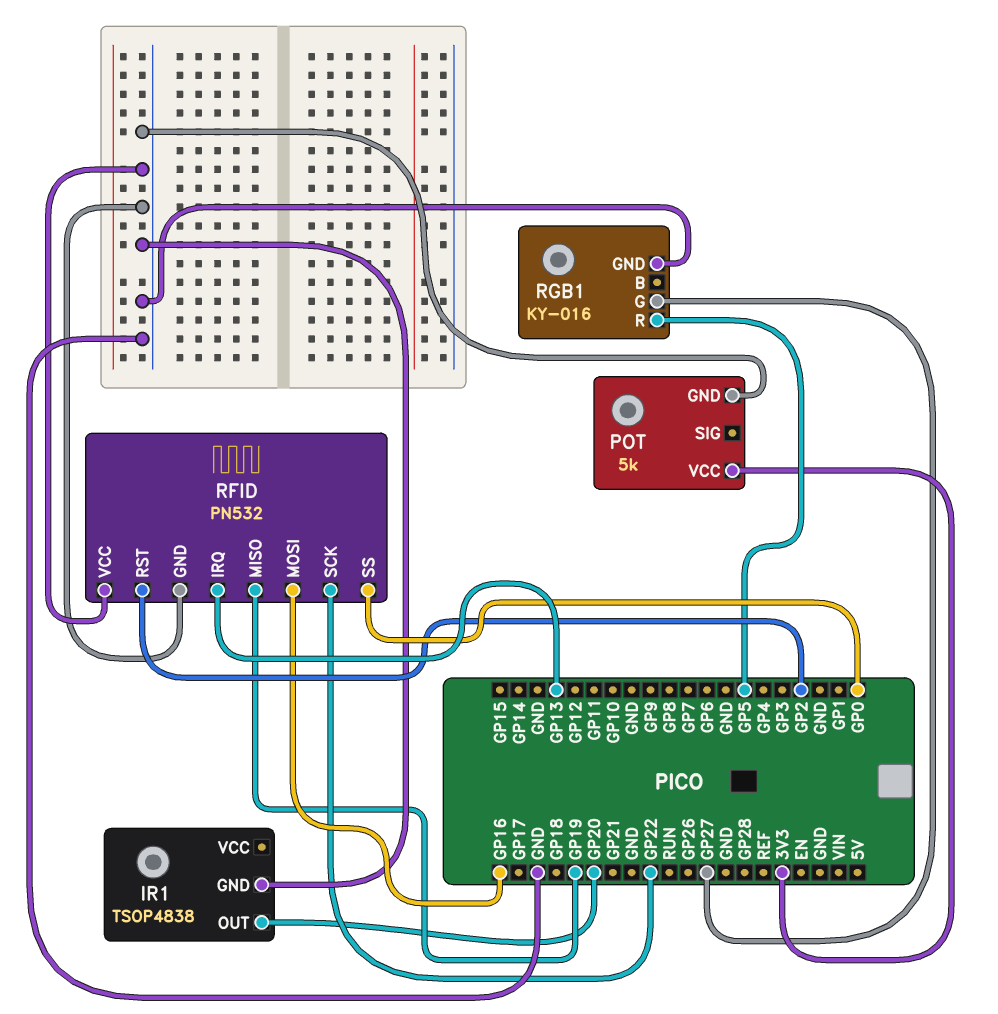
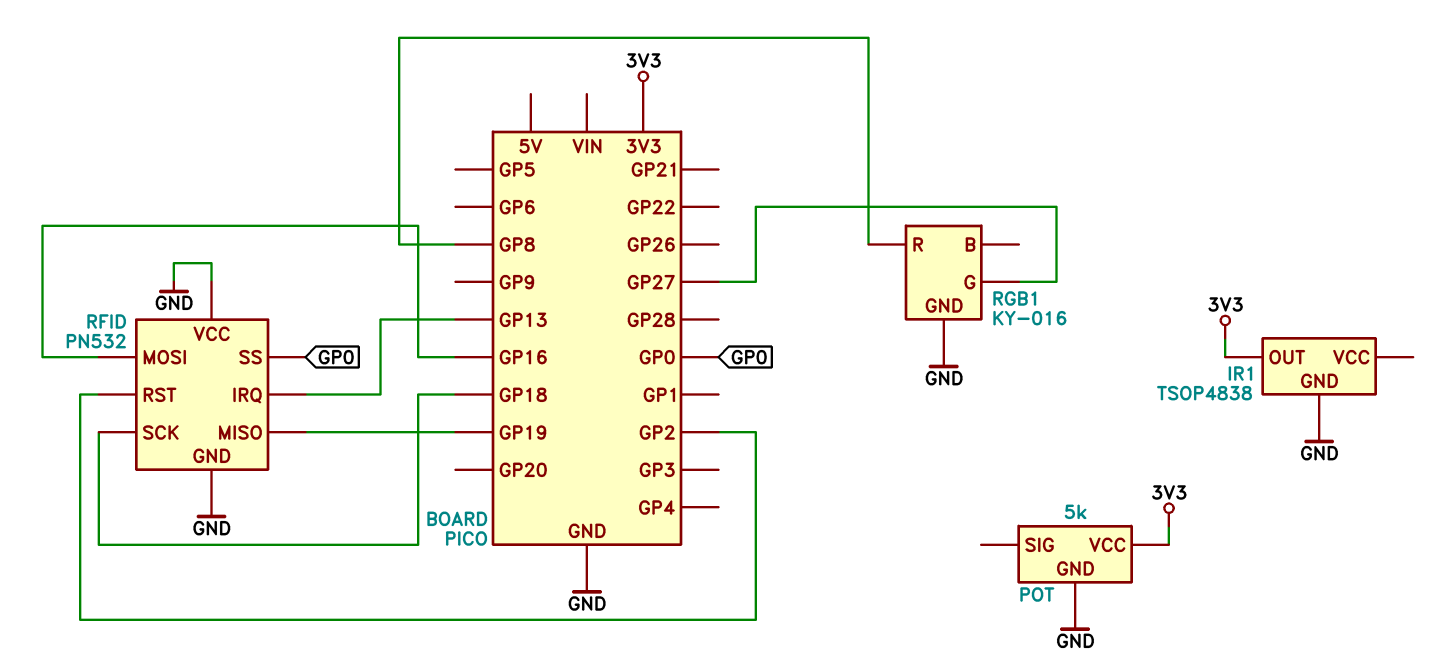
IR1 pin OUT: GP20 -> 3V3
RFID pin SCK: GP22 -> GP18
RGB1 pin R: GP5 -> GP8

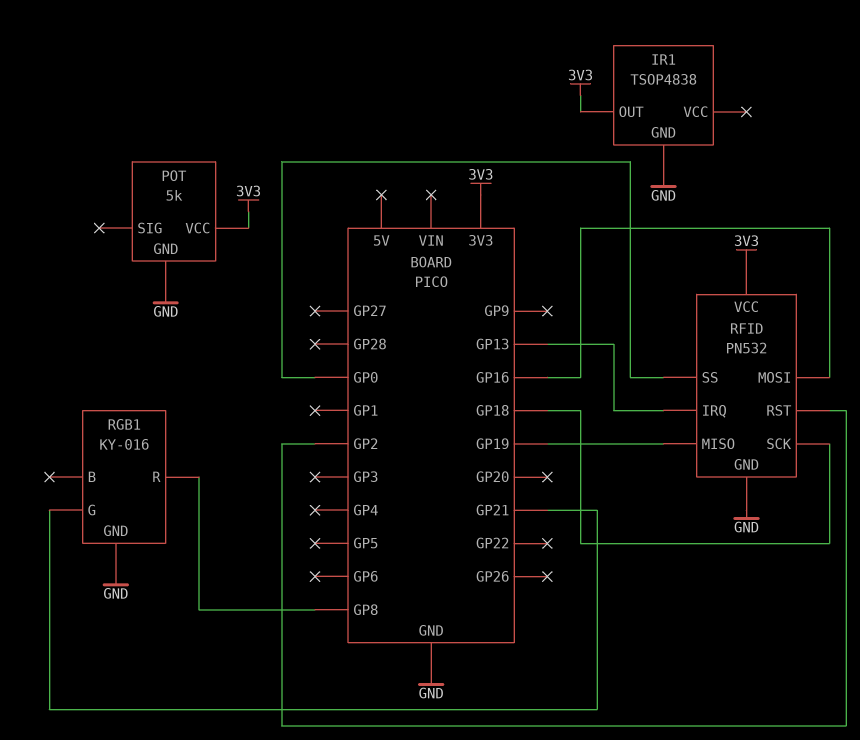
RFID pin VCC: GND -> 3V3
RGB1 pin G: GP27 -> GP21

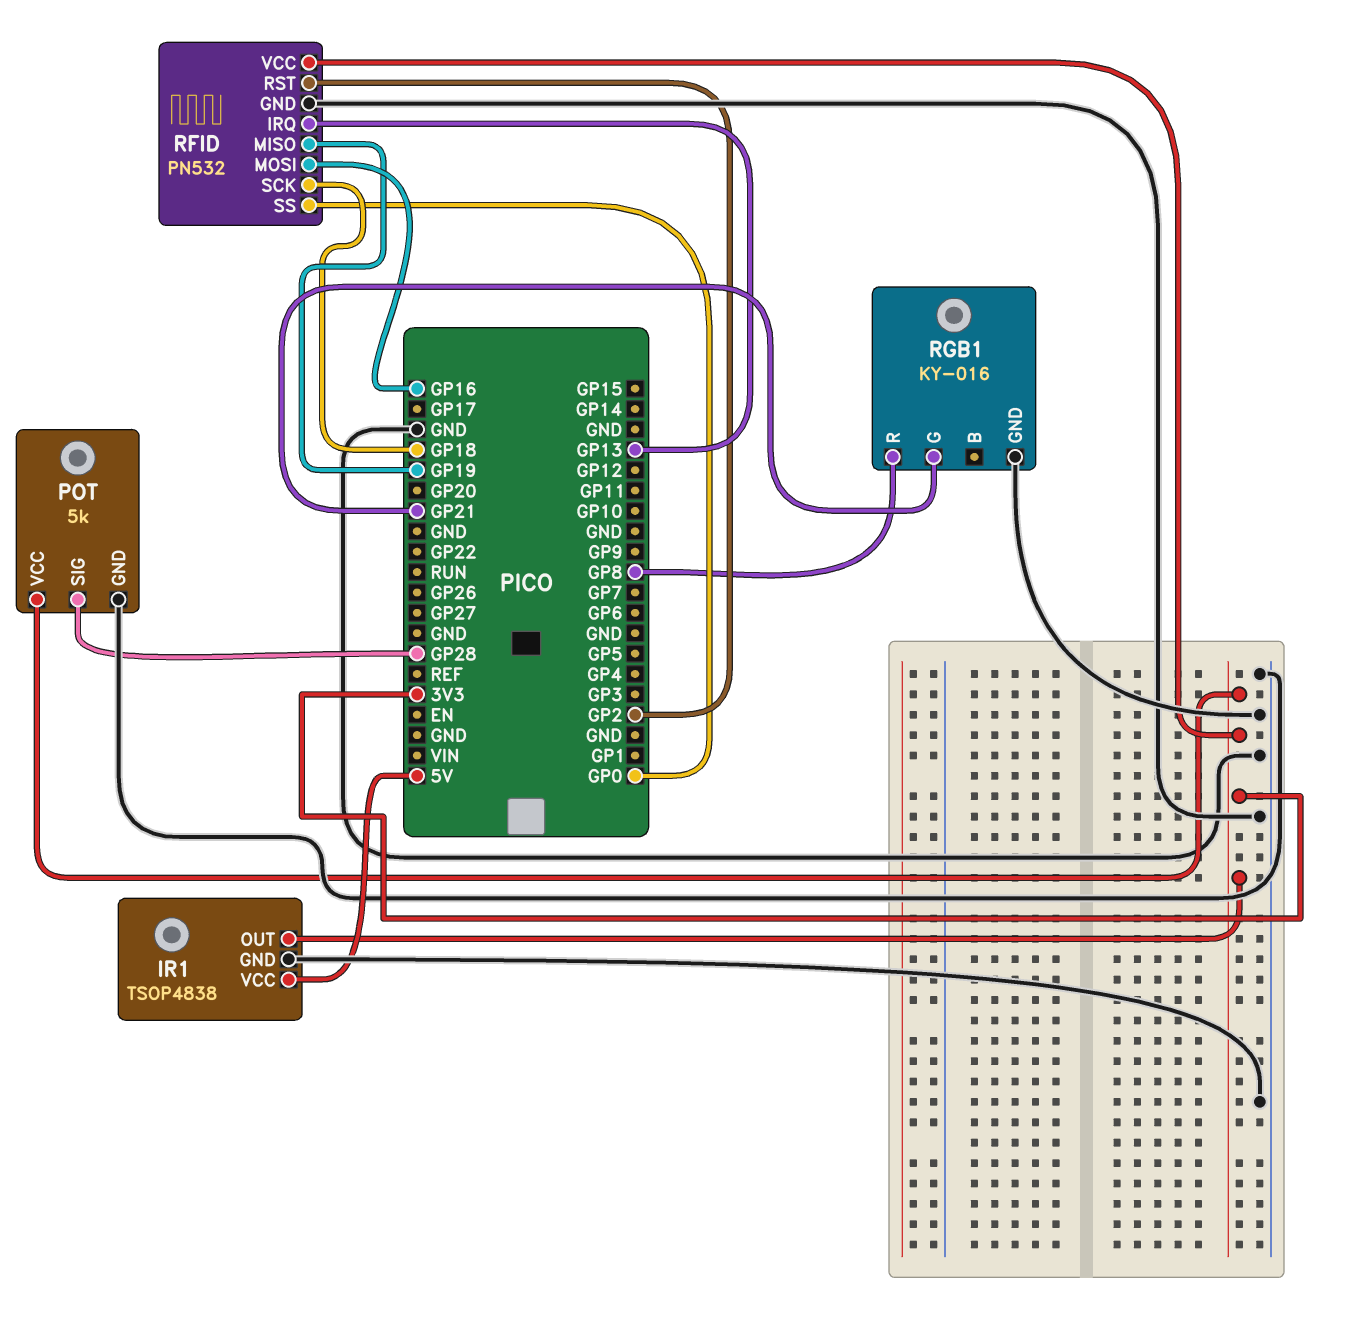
IR1 pin VCC: none -> 5V
POT pin SIG: none -> GP28

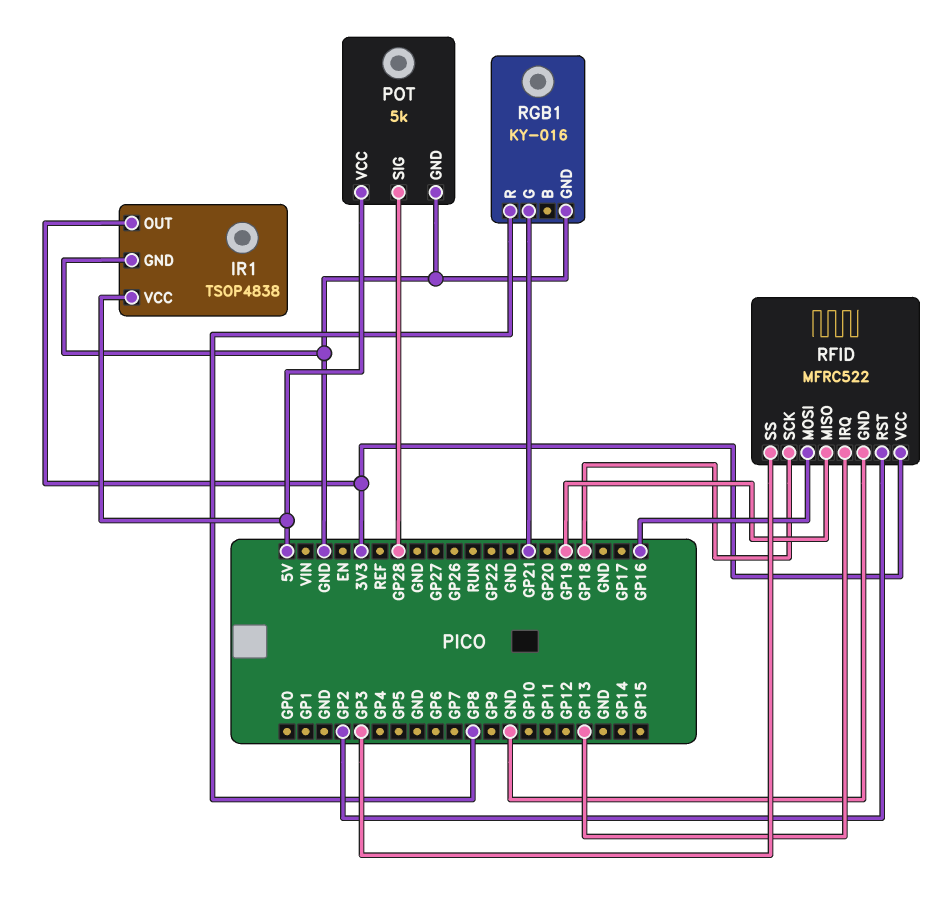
POT pin VCC: 3V3 -> 5V
RFID: PN532 -> MFRC522
RFID pin SS: GP0 -> GP3

